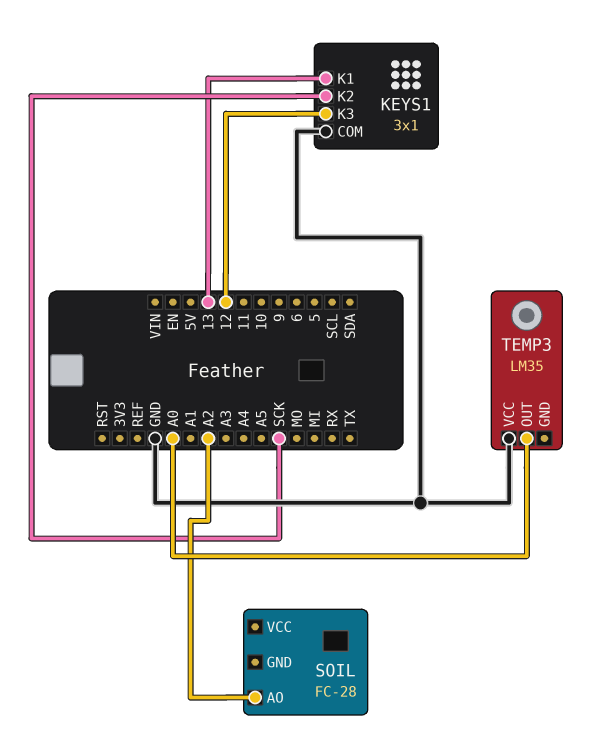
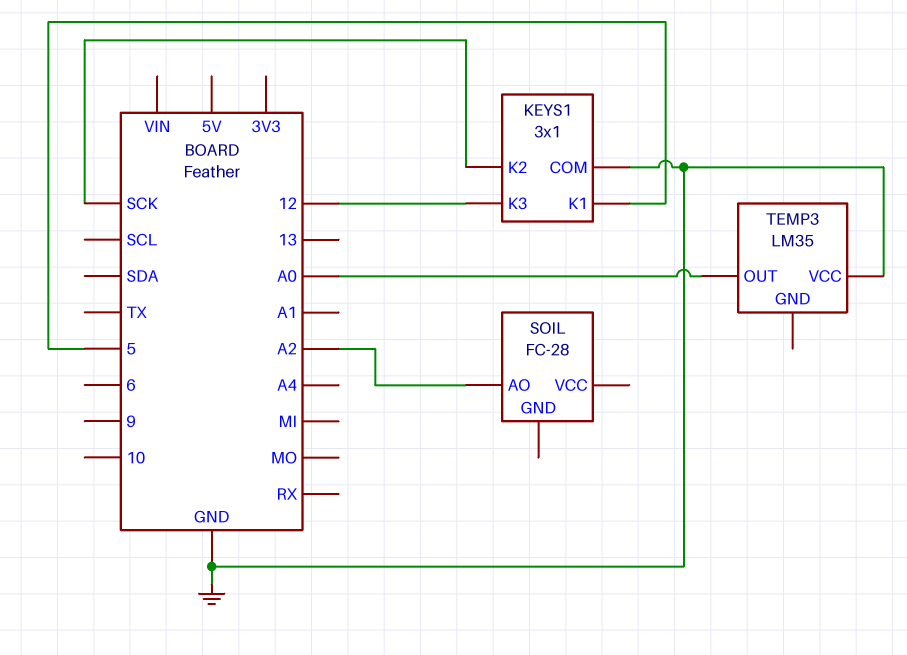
KEYS1 pin K1: 13 -> 5

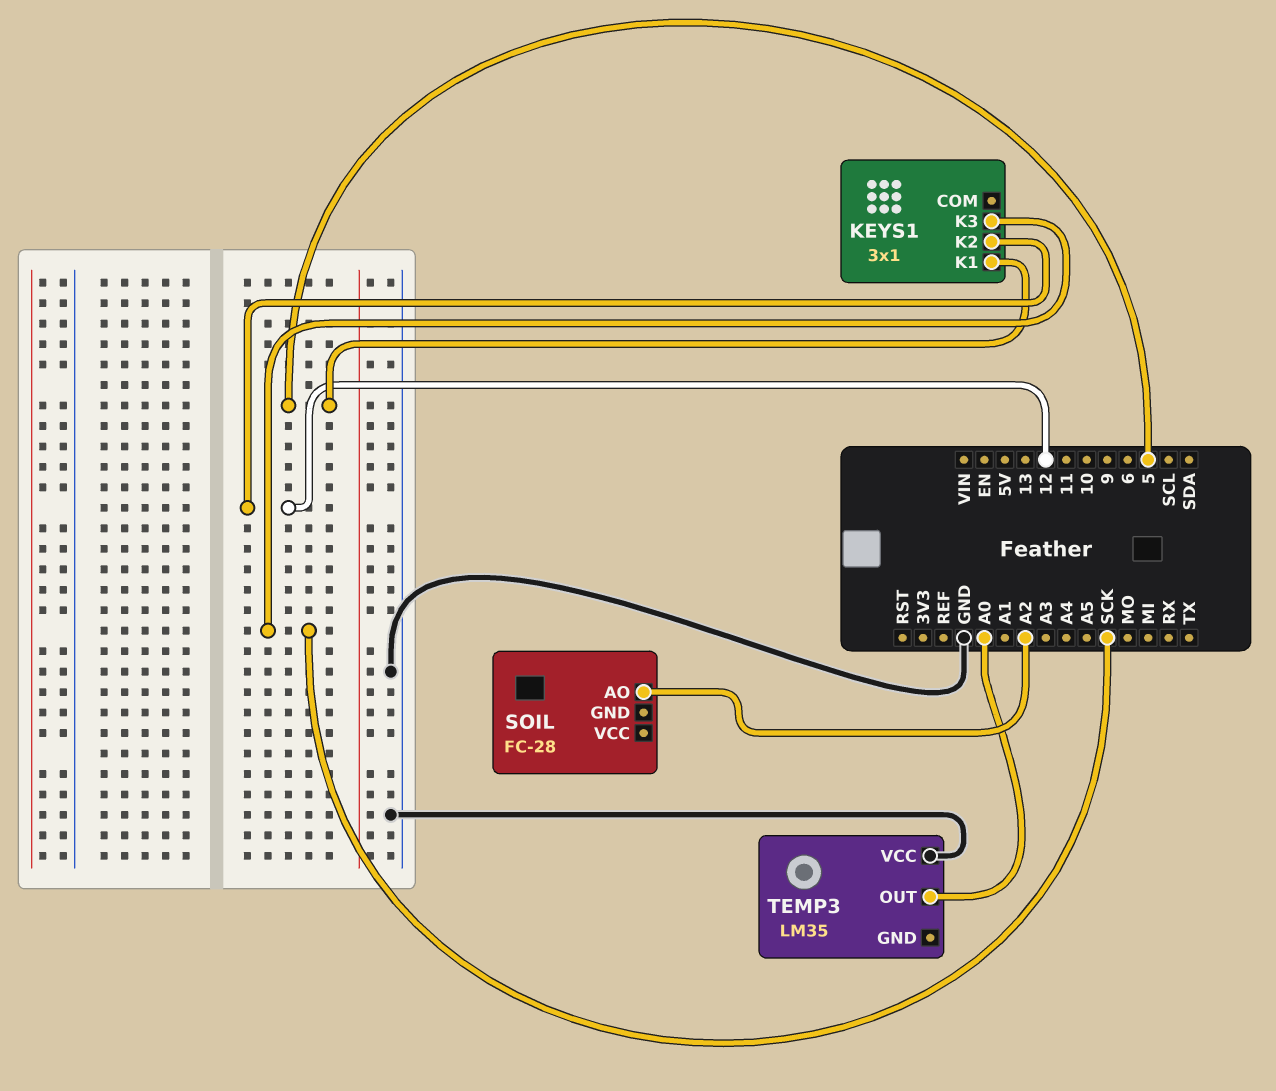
KEYS1 pin COM: GND -> none
KEYS1 pin K2: SCK -> 12
KEYS1 pin K3: 12 -> SCK

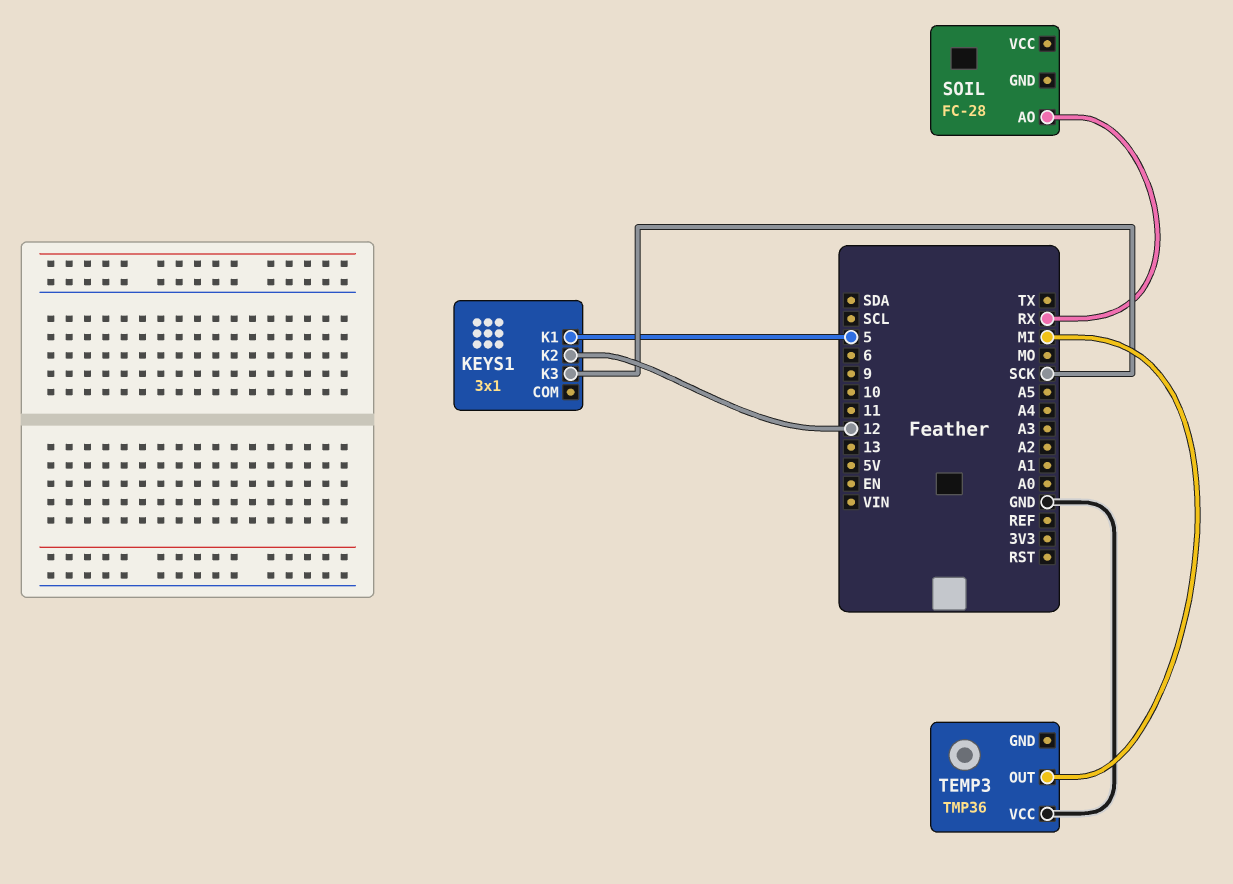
SOIL pin AO: A2 -> RX
TEMP3: LM35 -> TMP36
TEMP3 pin OUT: A0 -> MI

